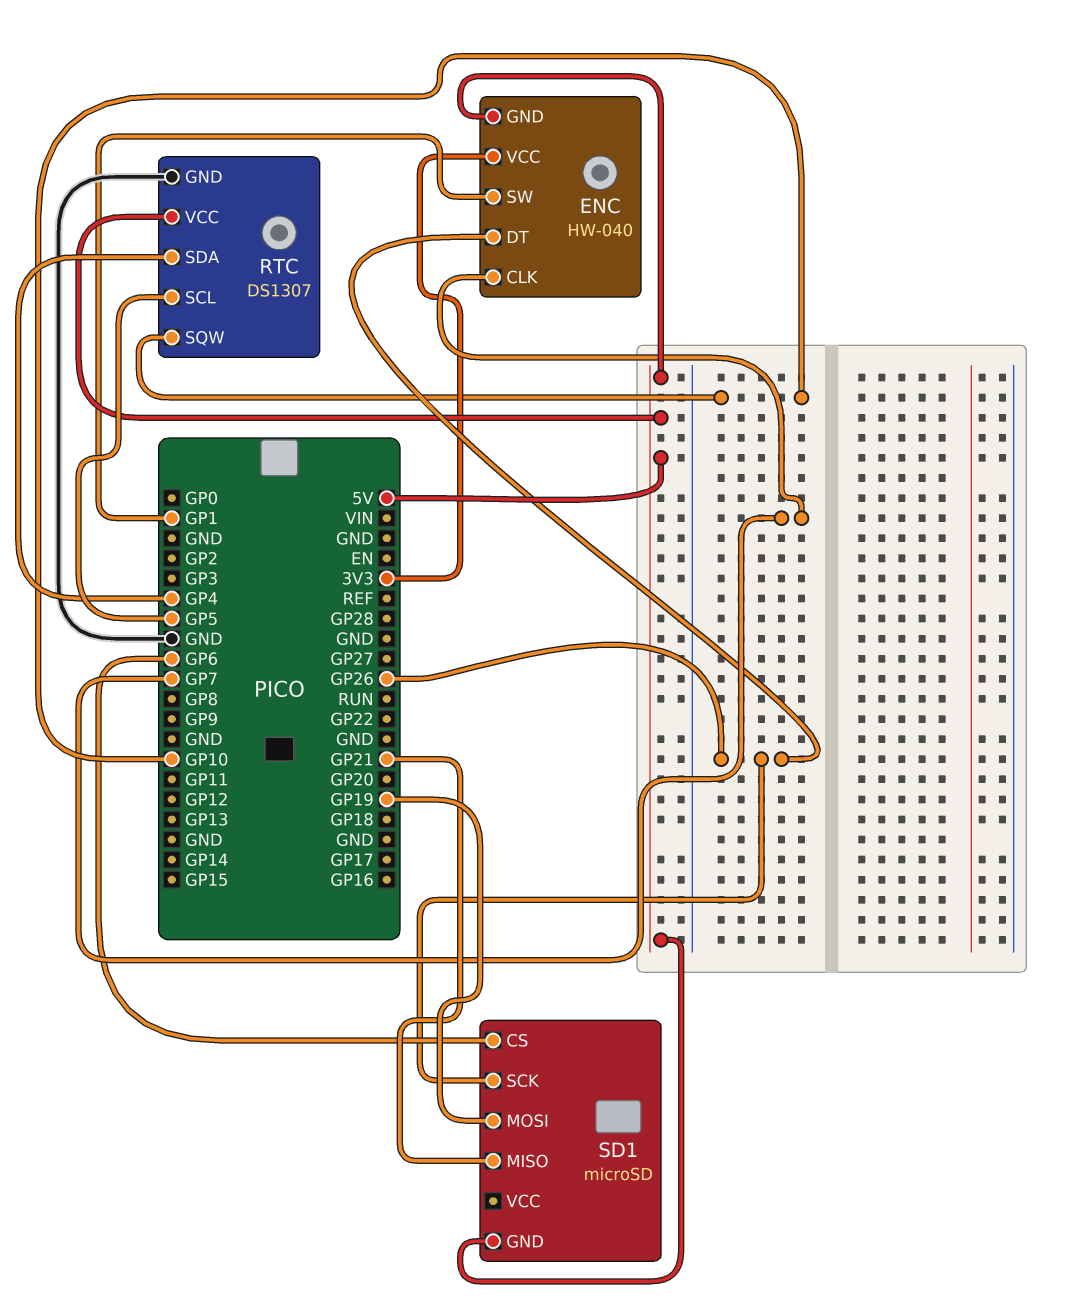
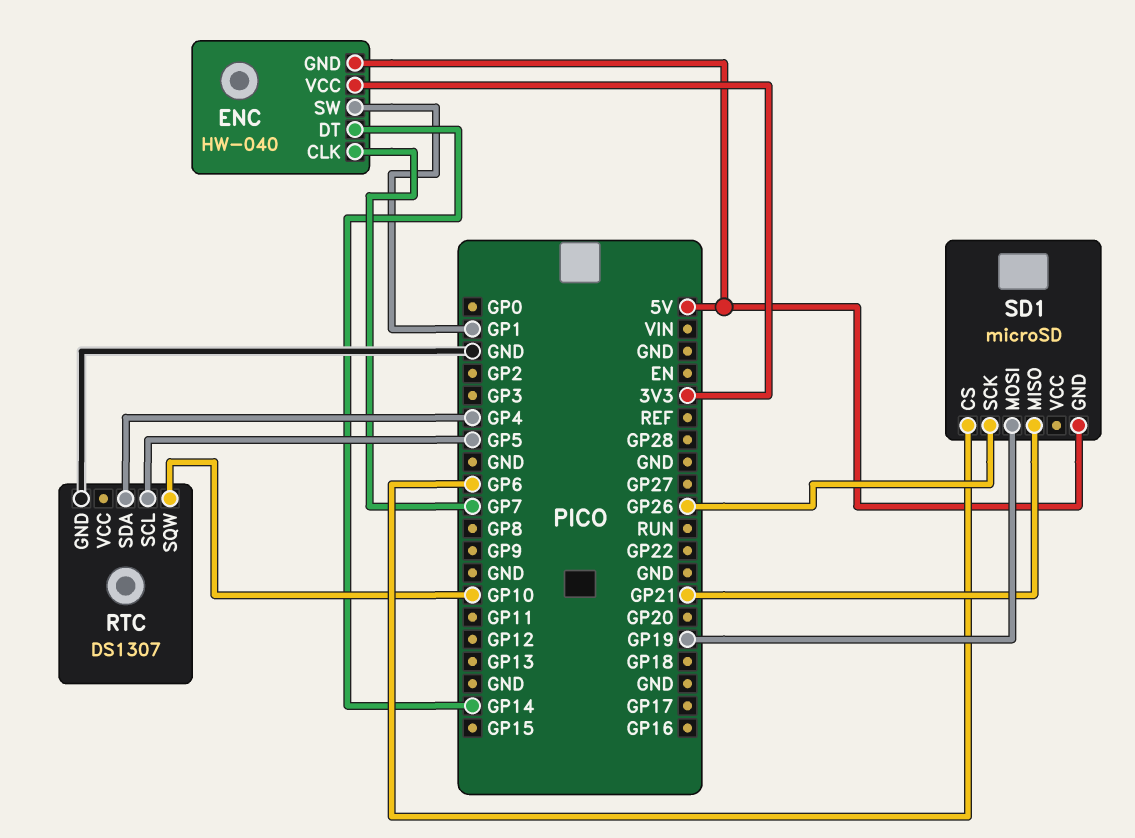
ENC pin DT: GP26 -> GP14
RTC pin VCC: 5V -> none

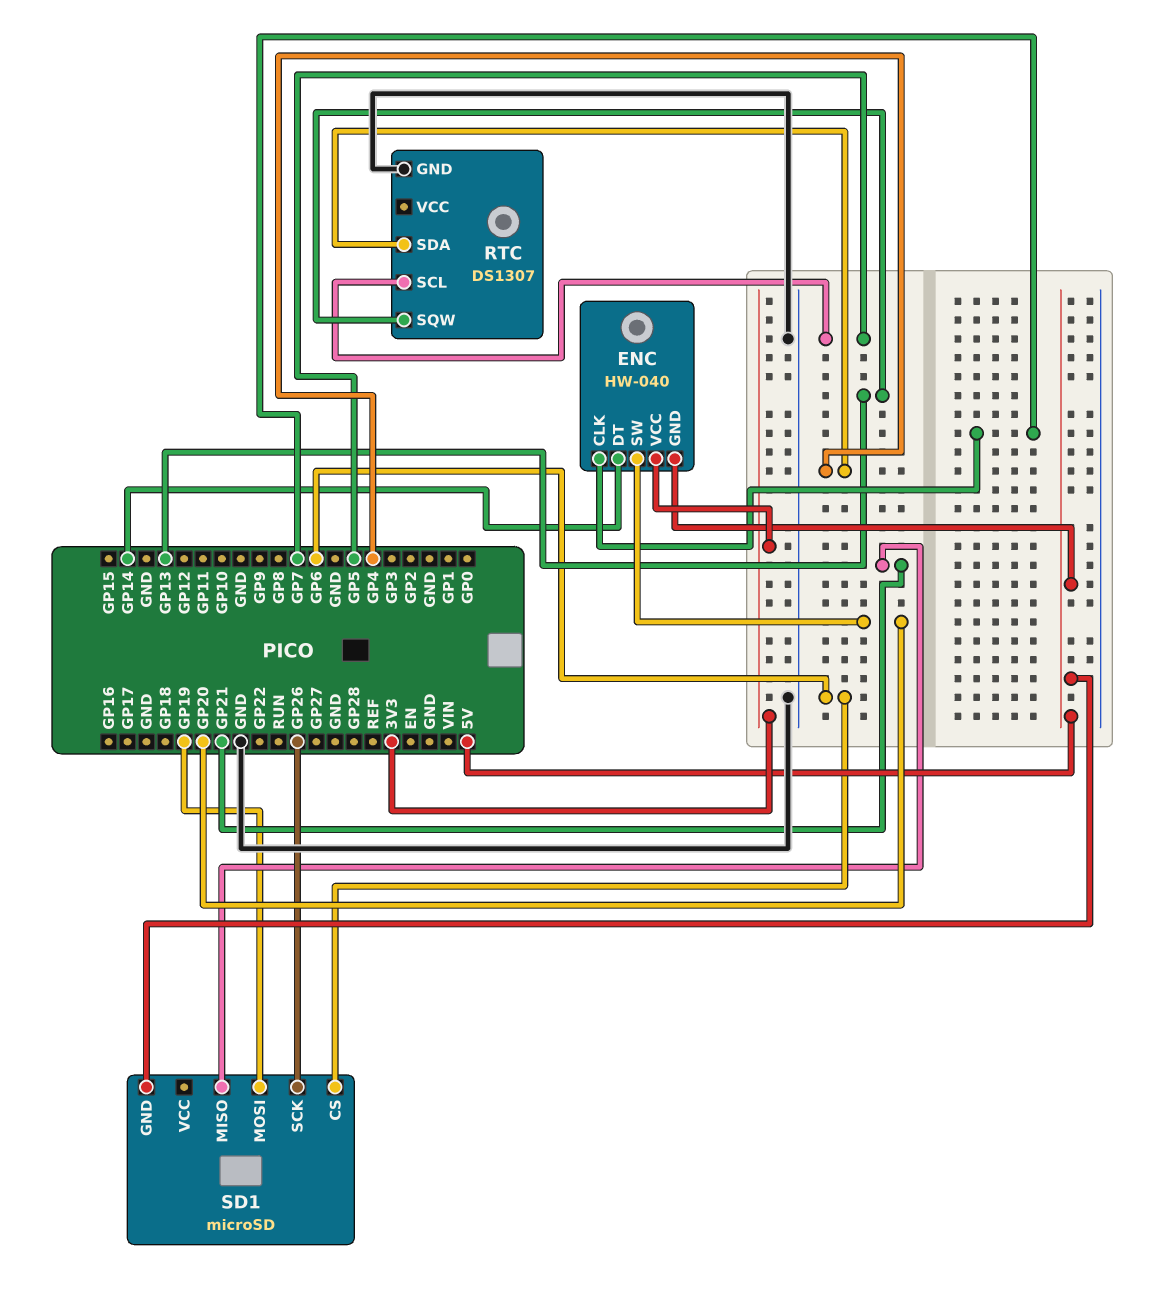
ENC pin SW: GP1 -> GP20
RTC pin SQW: GP10 -> GP13

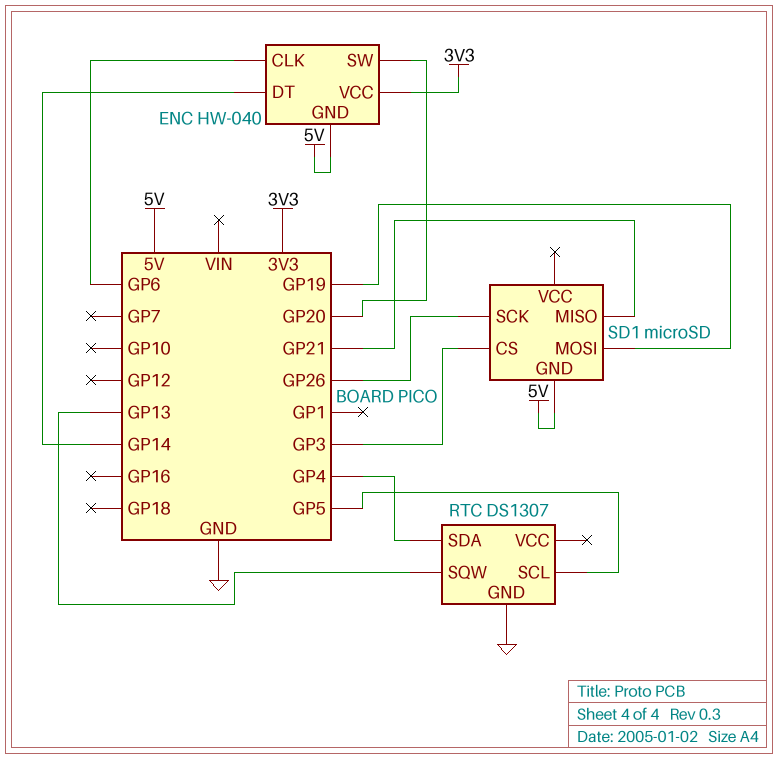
ENC pin CLK: GP7 -> GP6
SD1 pin CS: GP6 -> GP3

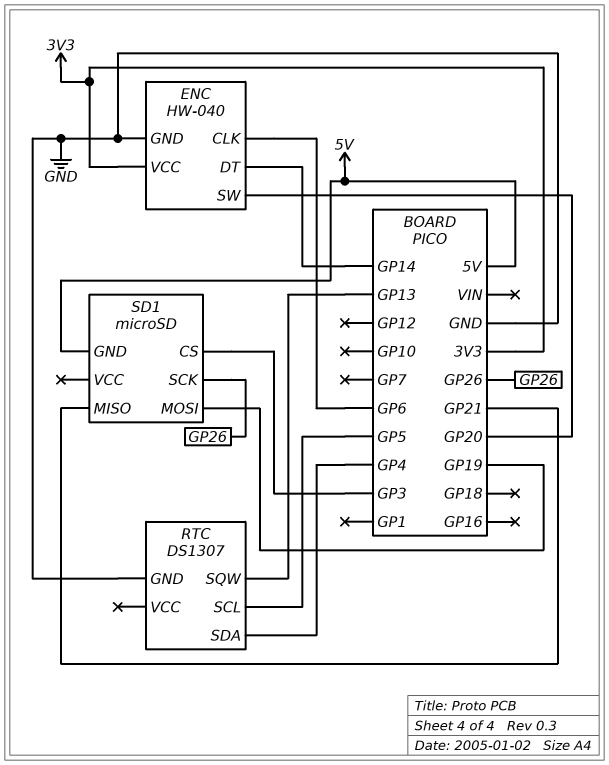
ENC pin GND: 5V -> GND

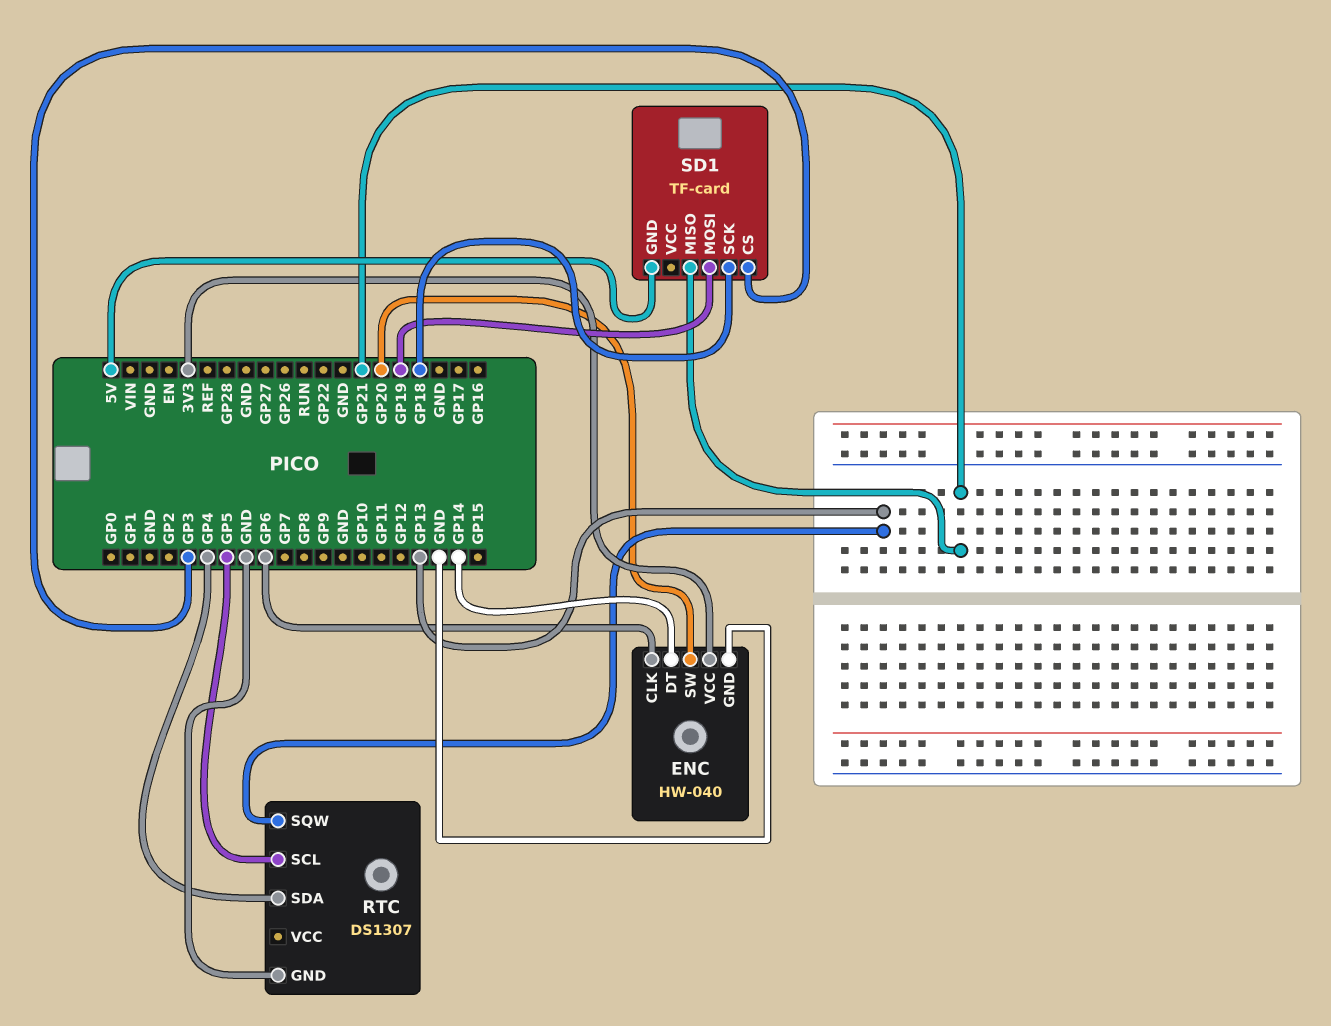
SD1: microSD -> TF-card
SD1 pin SCK: GP26 -> GP18

